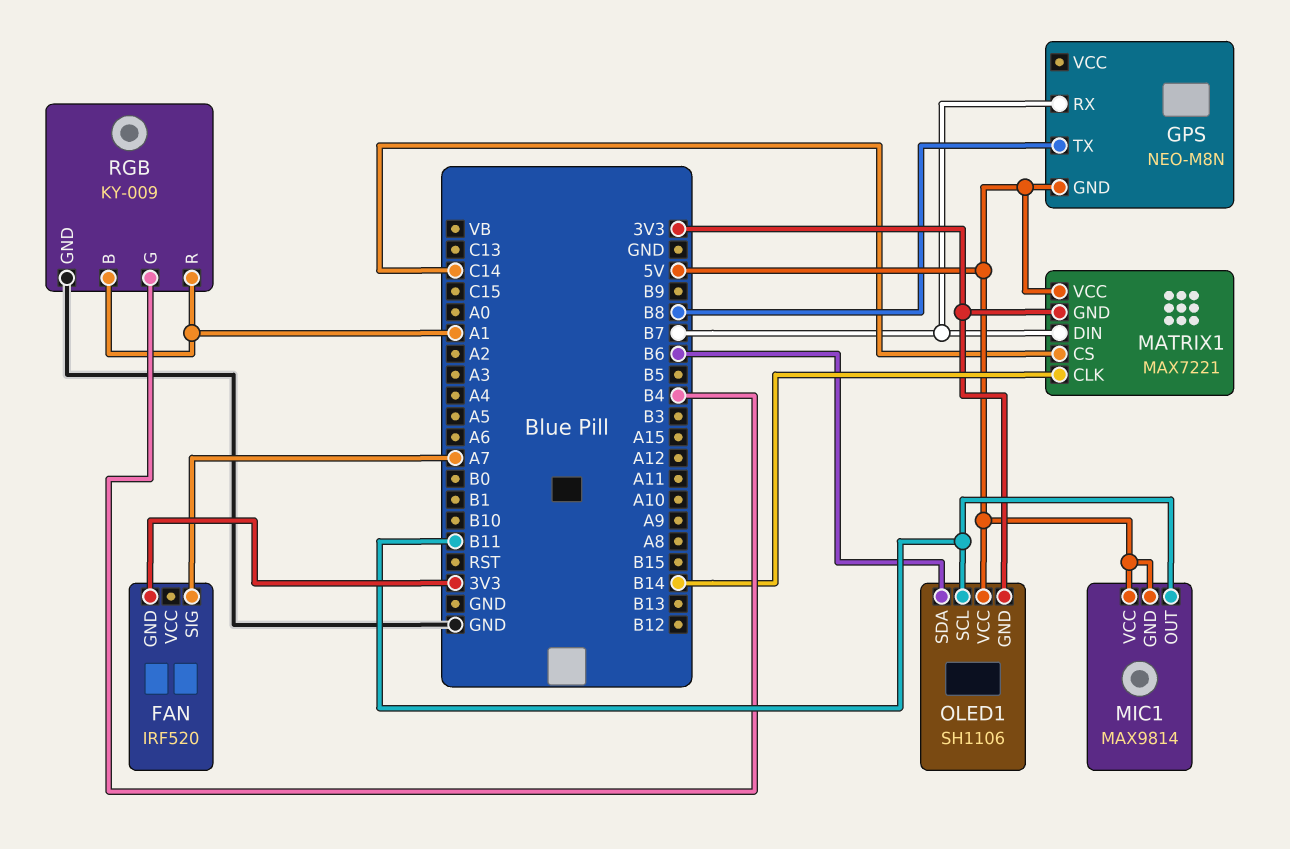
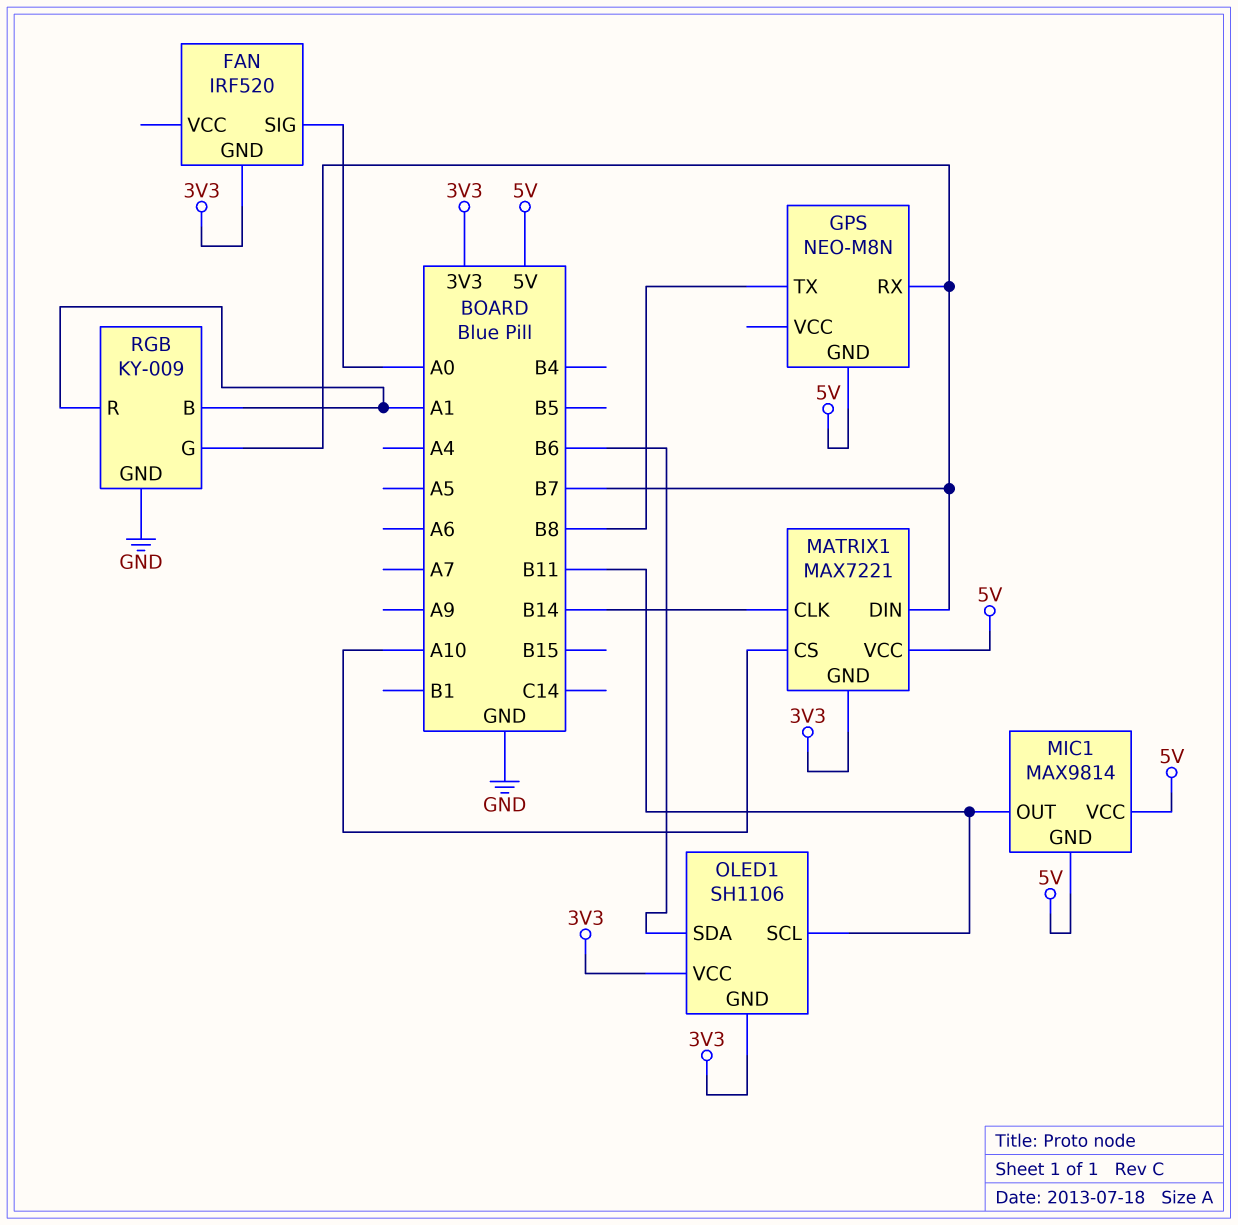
FAN pin SIG: A7 -> A0
MATRIX1 pin CS: C14 -> A10
OLED1 pin VCC: 5V -> 3V3
RGB pin G: B4 -> B7

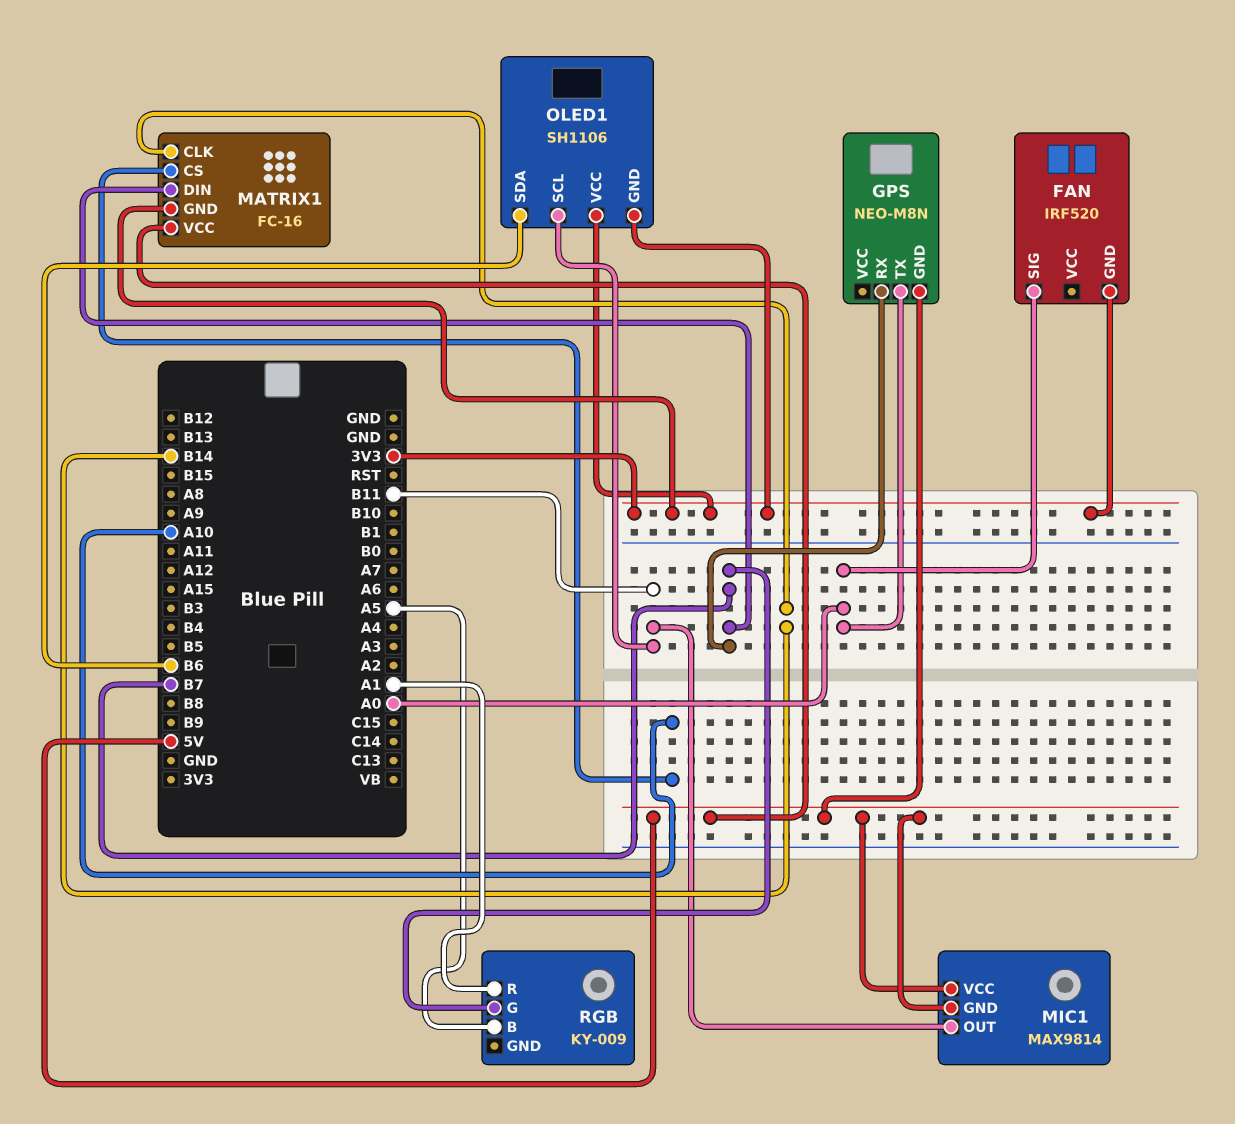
GPS pin TX: B8 -> A0
MATRIX1: MAX7221 -> FC-16
RGB pin B: A1 -> A5
RGB pin GND: GND -> none

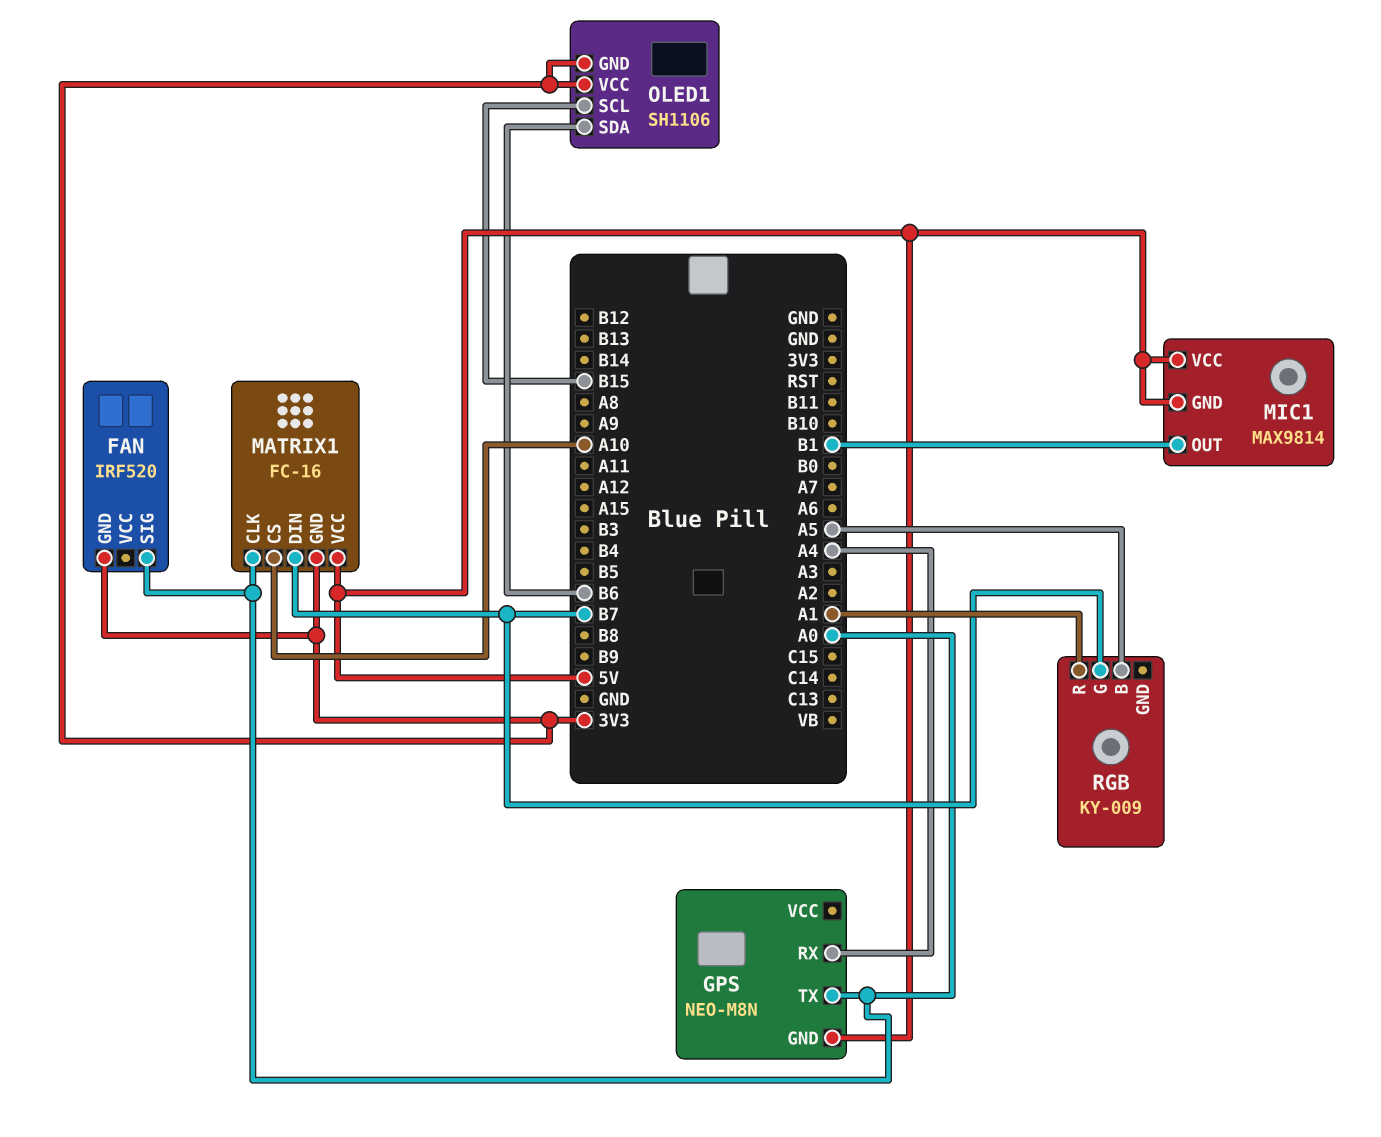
GPS pin RX: B7 -> A4
MATRIX1 pin CLK: B14 -> A0
MIC1 pin OUT: B11 -> B1
OLED1 pin SCL: B11 -> B15

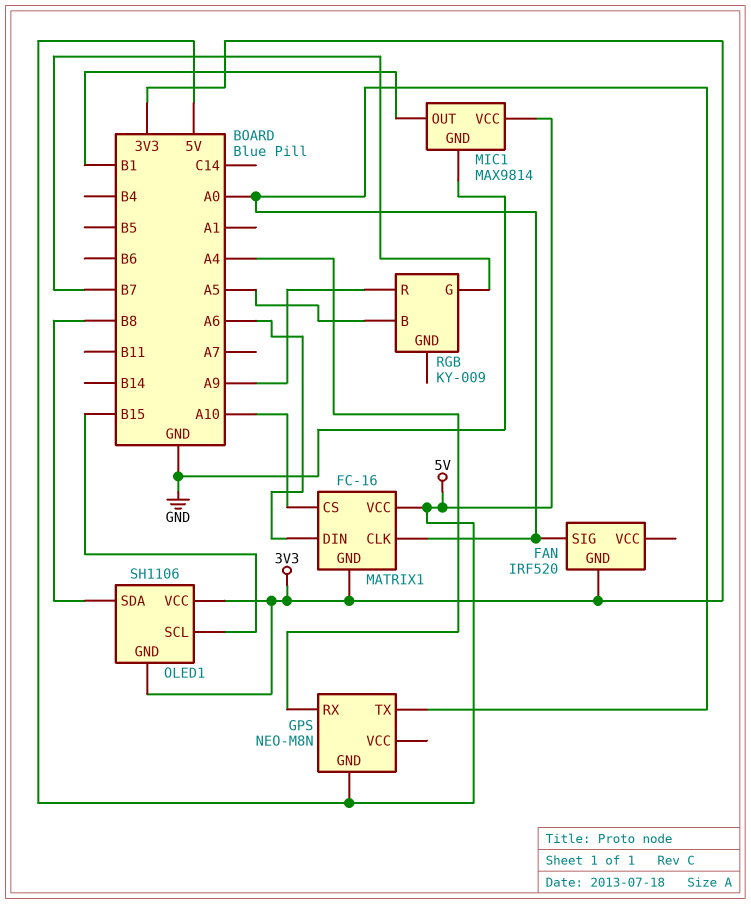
MATRIX1 pin DIN: B7 -> A6
MIC1 pin GND: 5V -> GND
OLED1 pin SDA: B6 -> B8
RGB pin R: A1 -> A9

